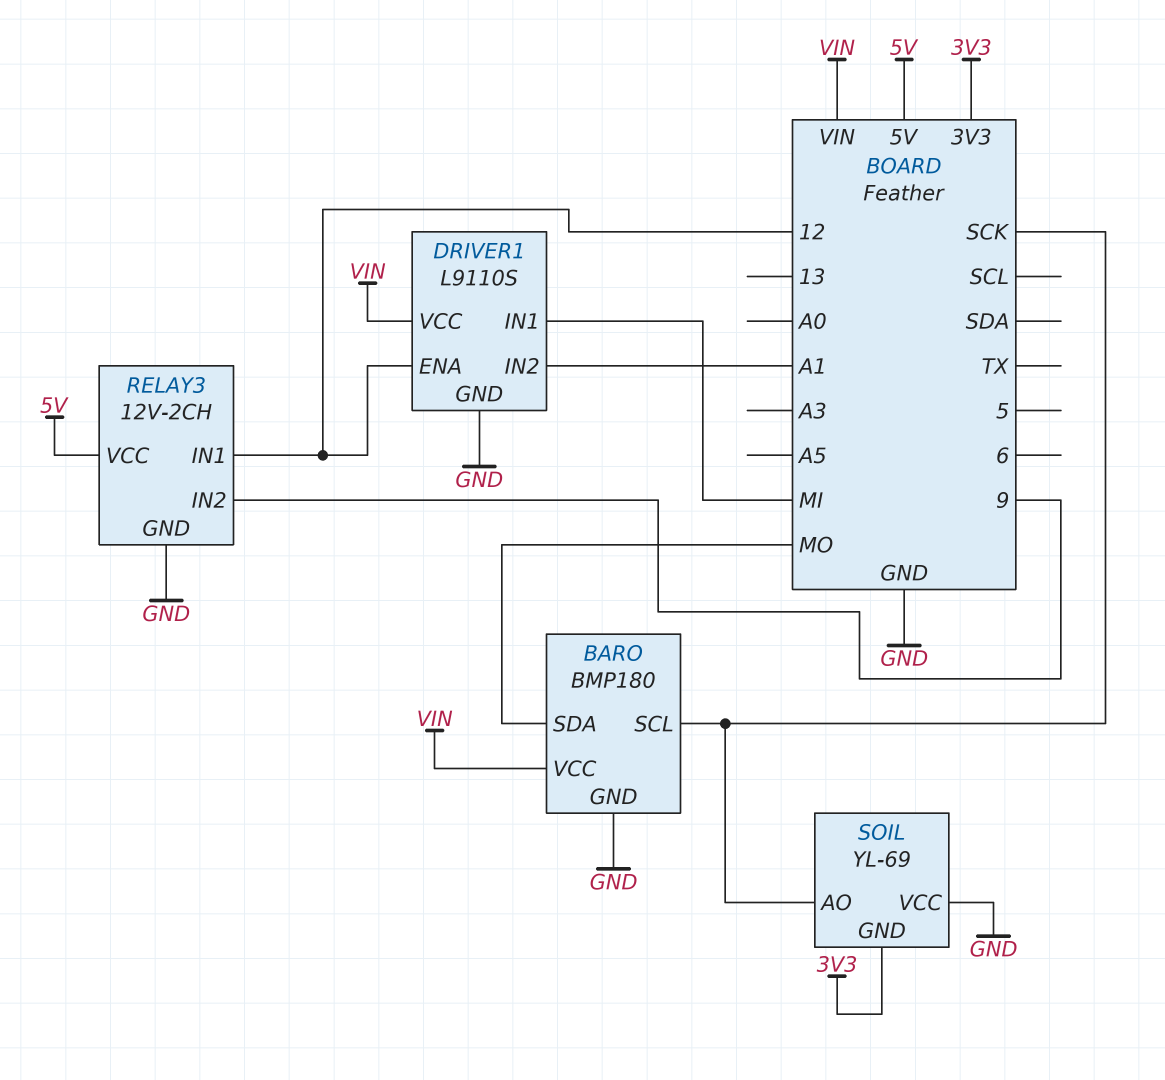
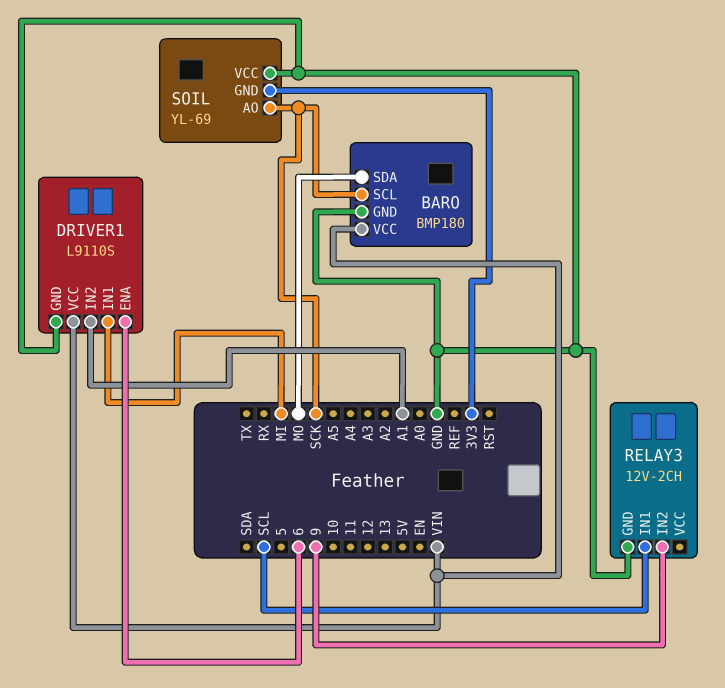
DRIVER1 pin ENA: 12 -> 6
RELAY3 pin IN1: 12 -> SCL
RELAY3 pin VCC: 5V -> none

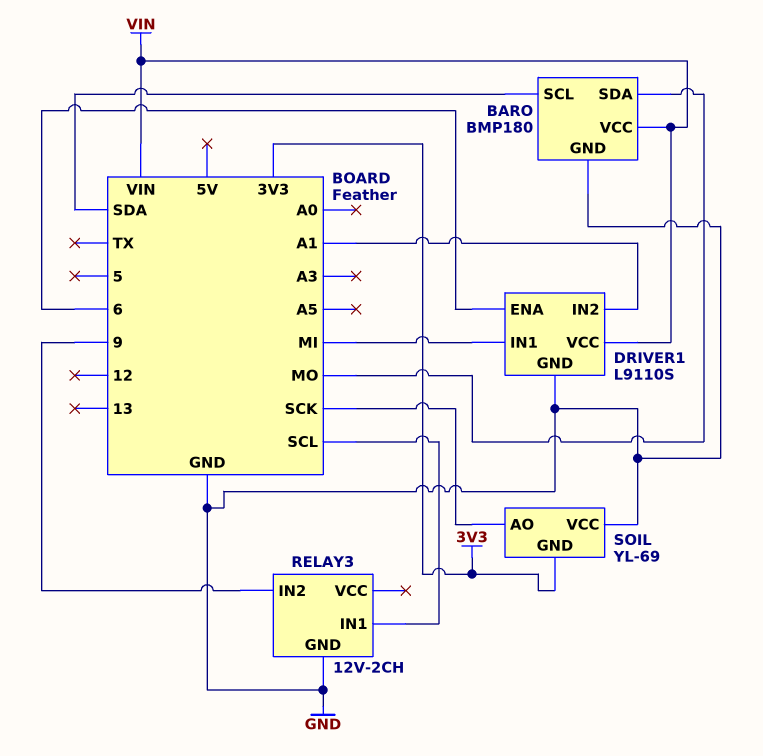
BARO pin SCL: SCK -> SDA

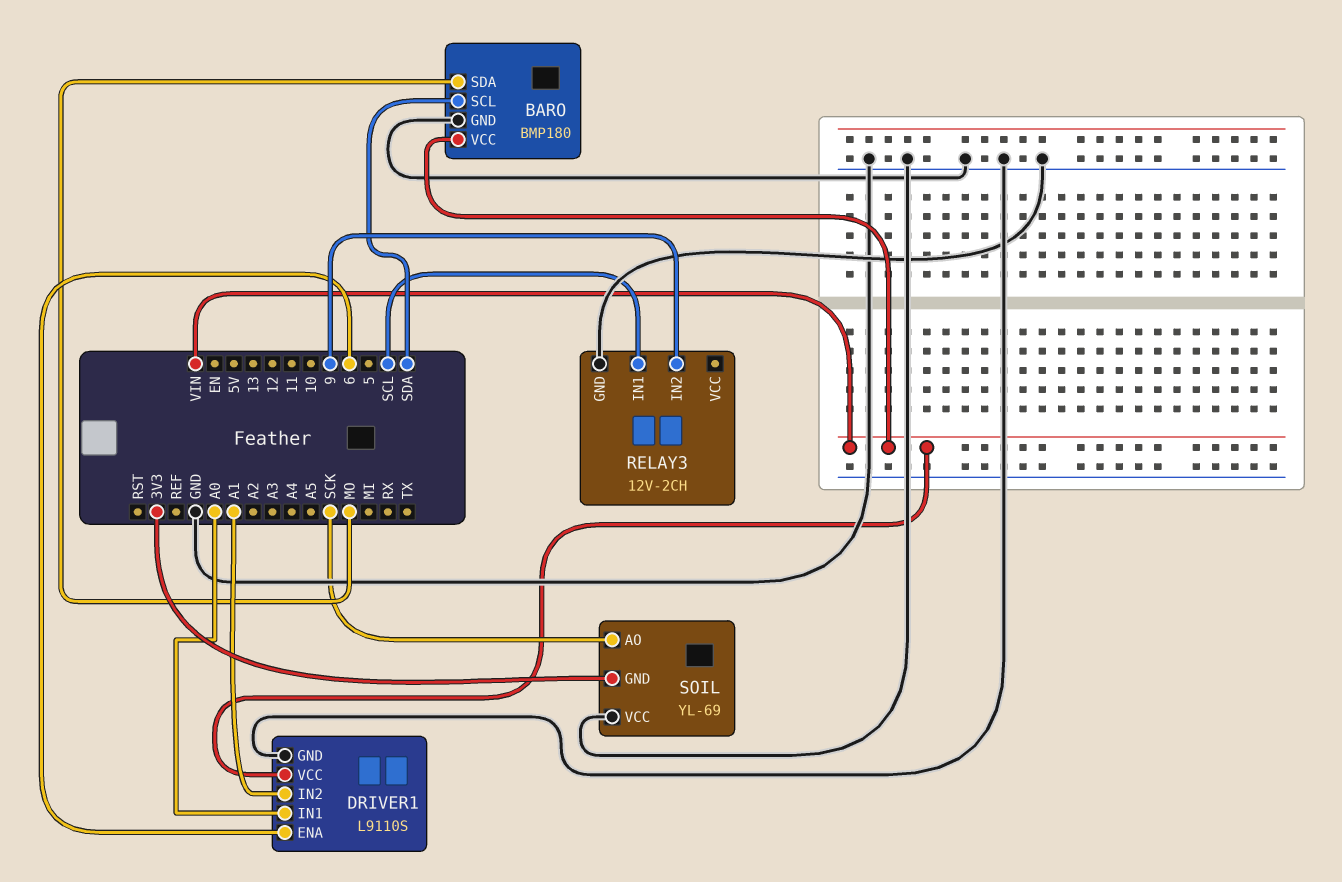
DRIVER1 pin IN1: MI -> A0

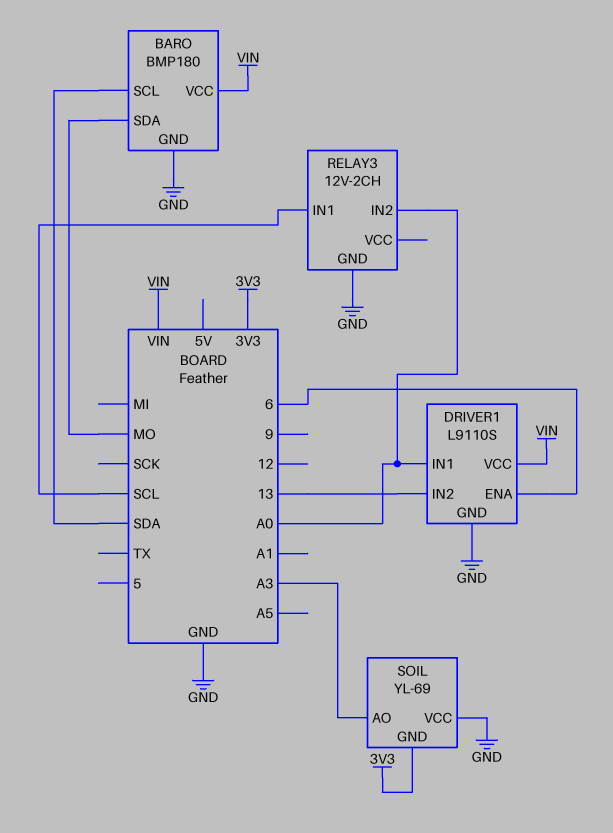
DRIVER1 pin IN2: A1 -> 13
RELAY3 pin IN2: 9 -> A0
SOIL pin AO: SCK -> A3

